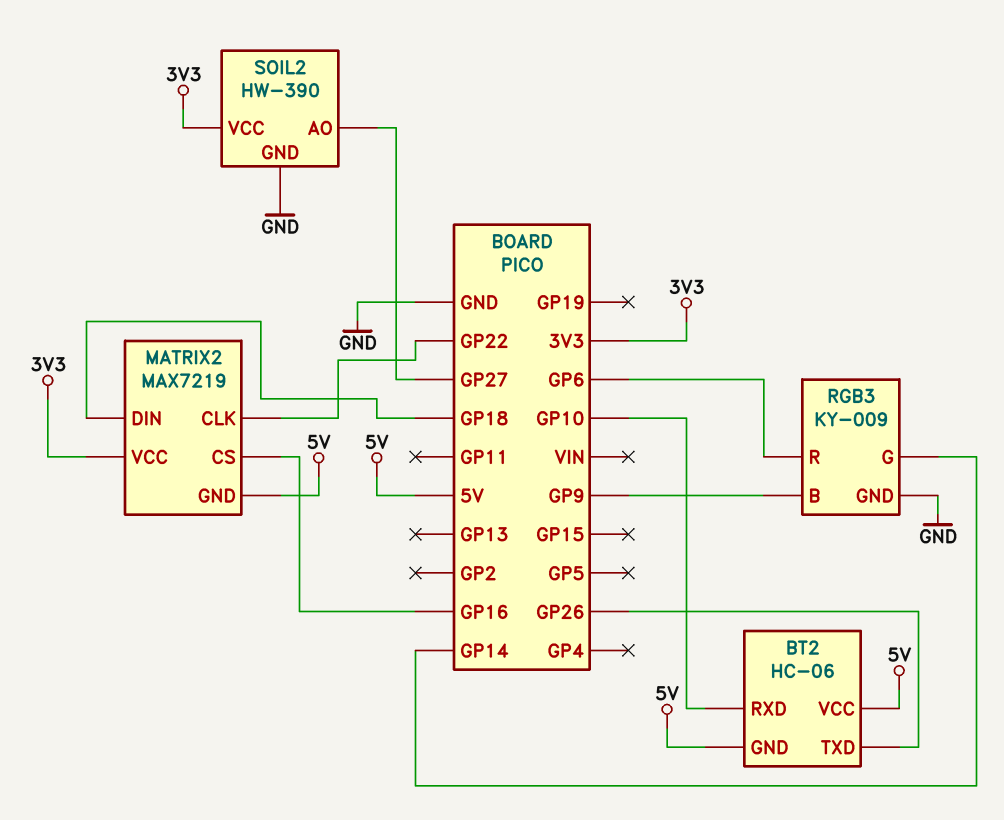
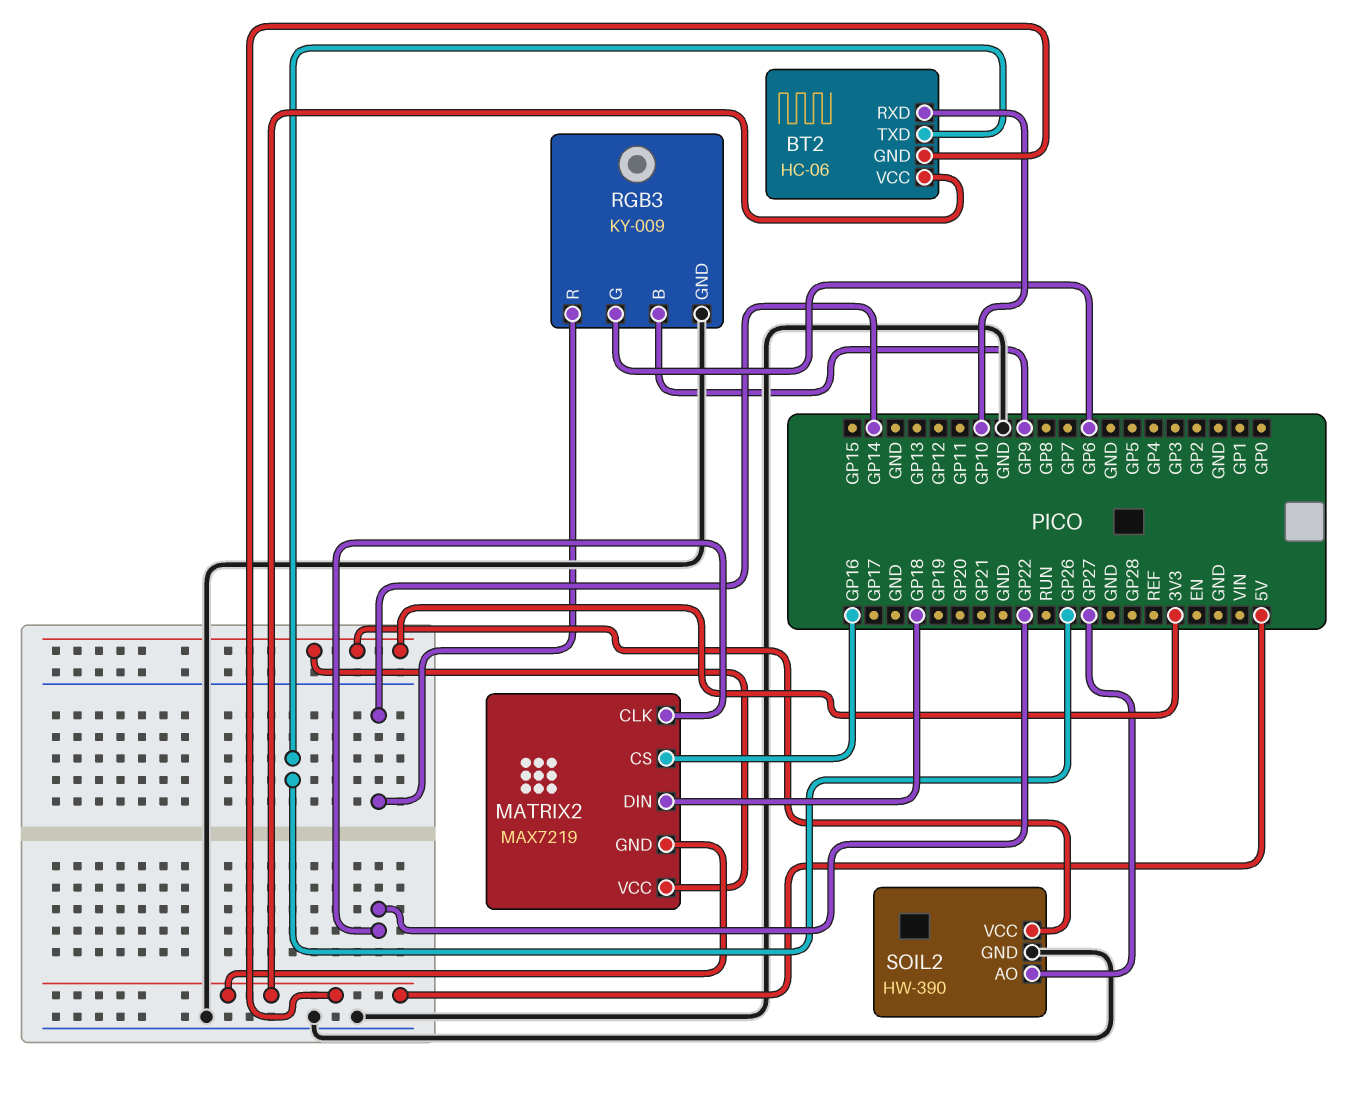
RGB3 pin G: GP14 -> GP6
RGB3 pin R: GP6 -> GP14

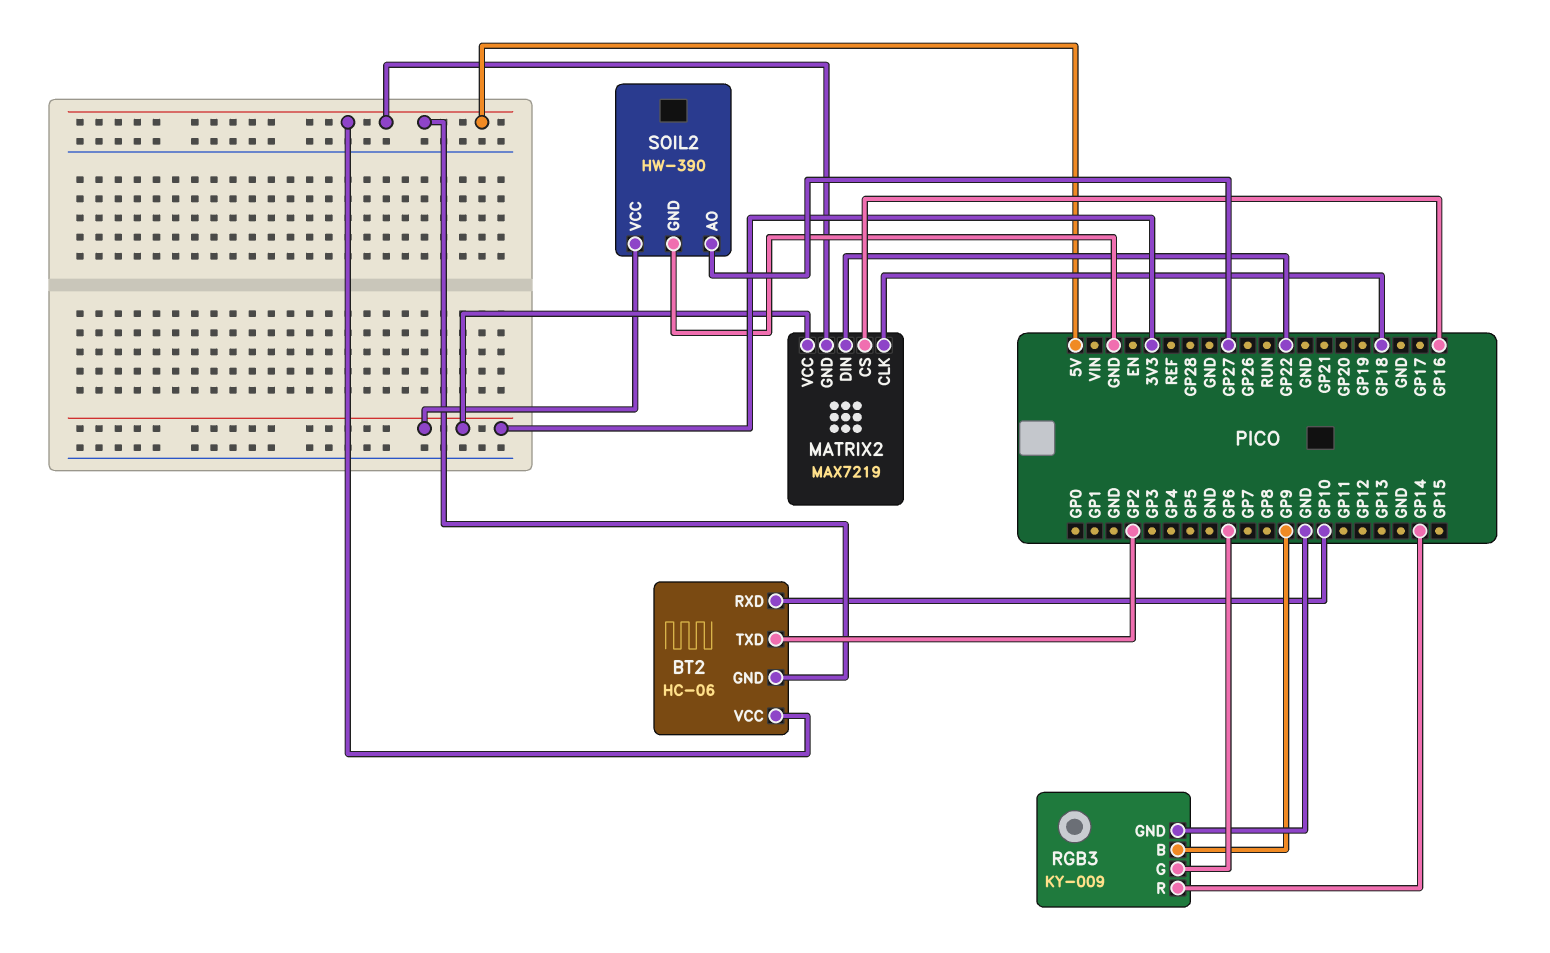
BT2 pin TXD: GP26 -> GP2
MATRIX2 pin CLK: GP22 -> GP18
MATRIX2 pin DIN: GP18 -> GP22

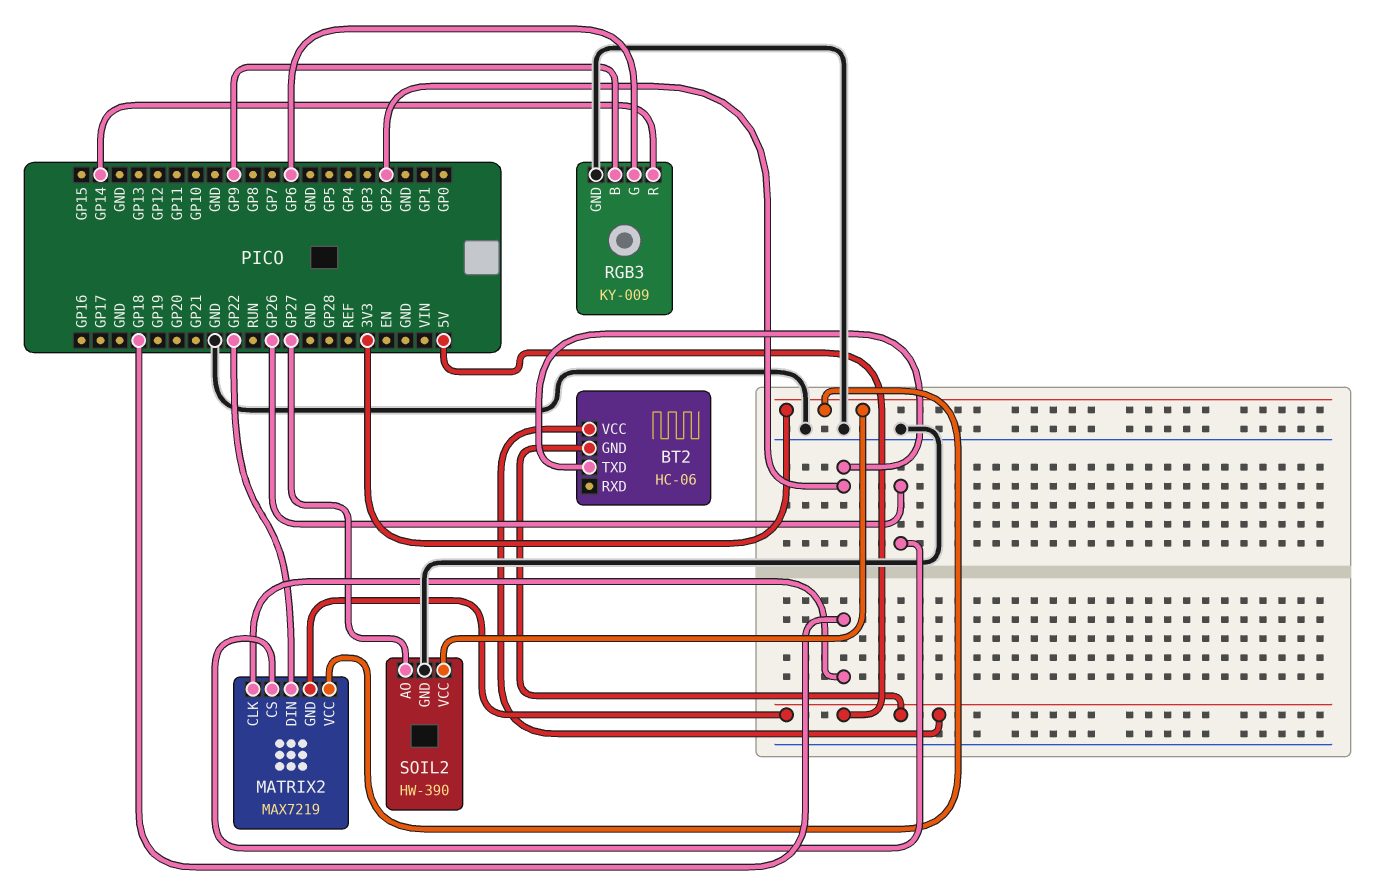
BT2 pin RXD: GP10 -> none
MATRIX2 pin CS: GP16 -> GP26

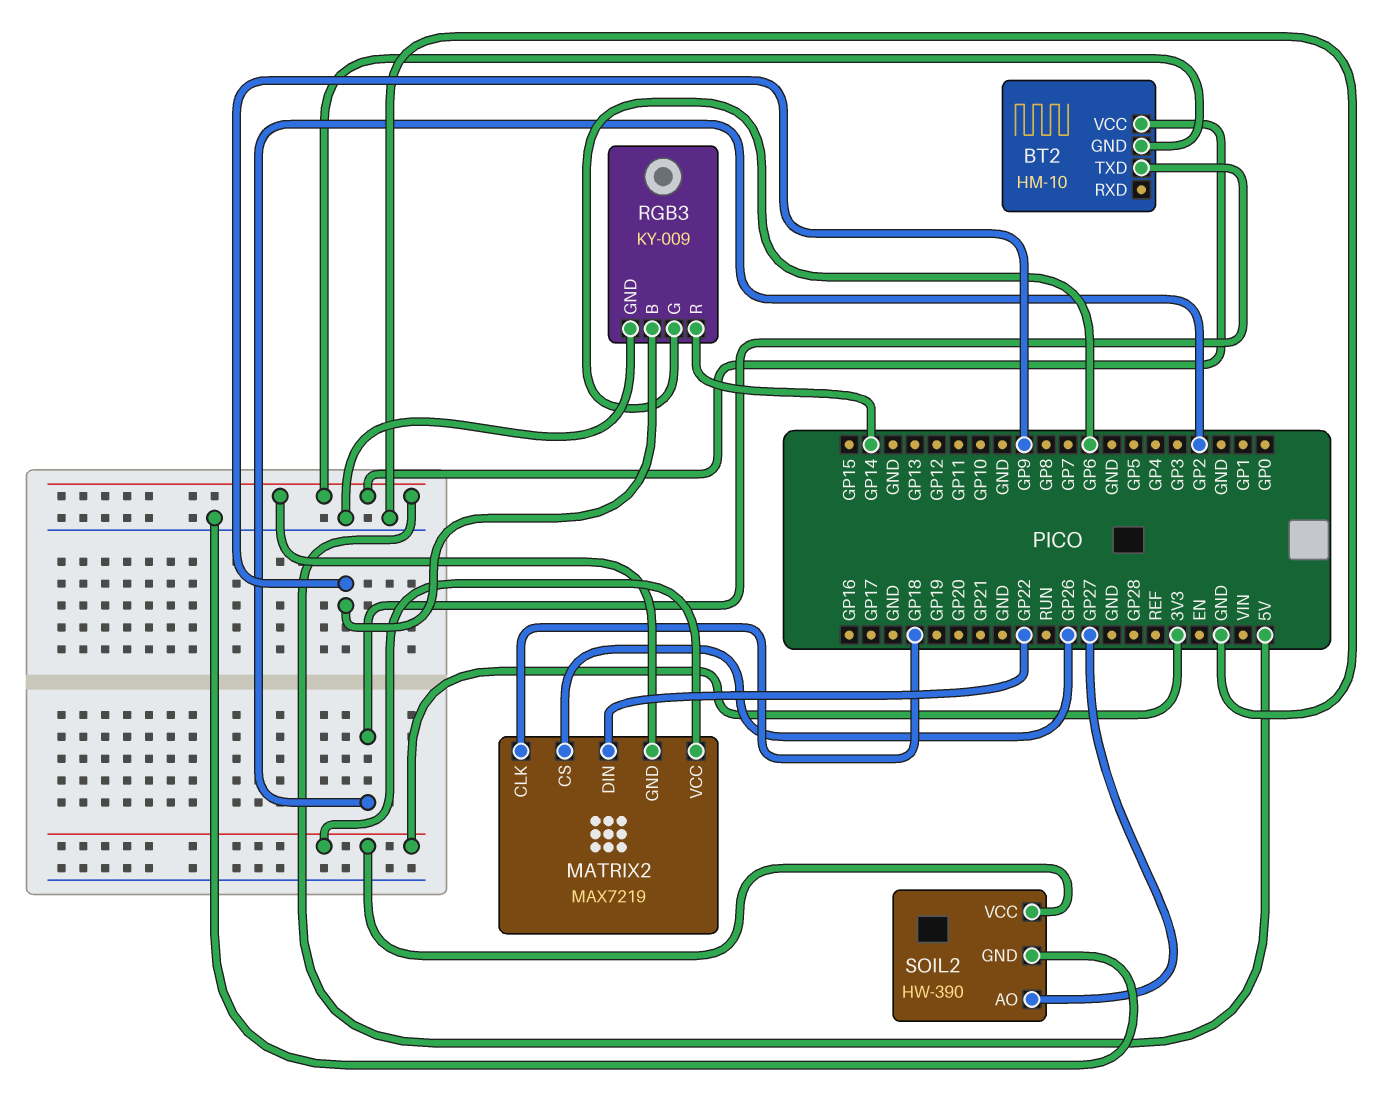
BT2: HC-06 -> HM-10

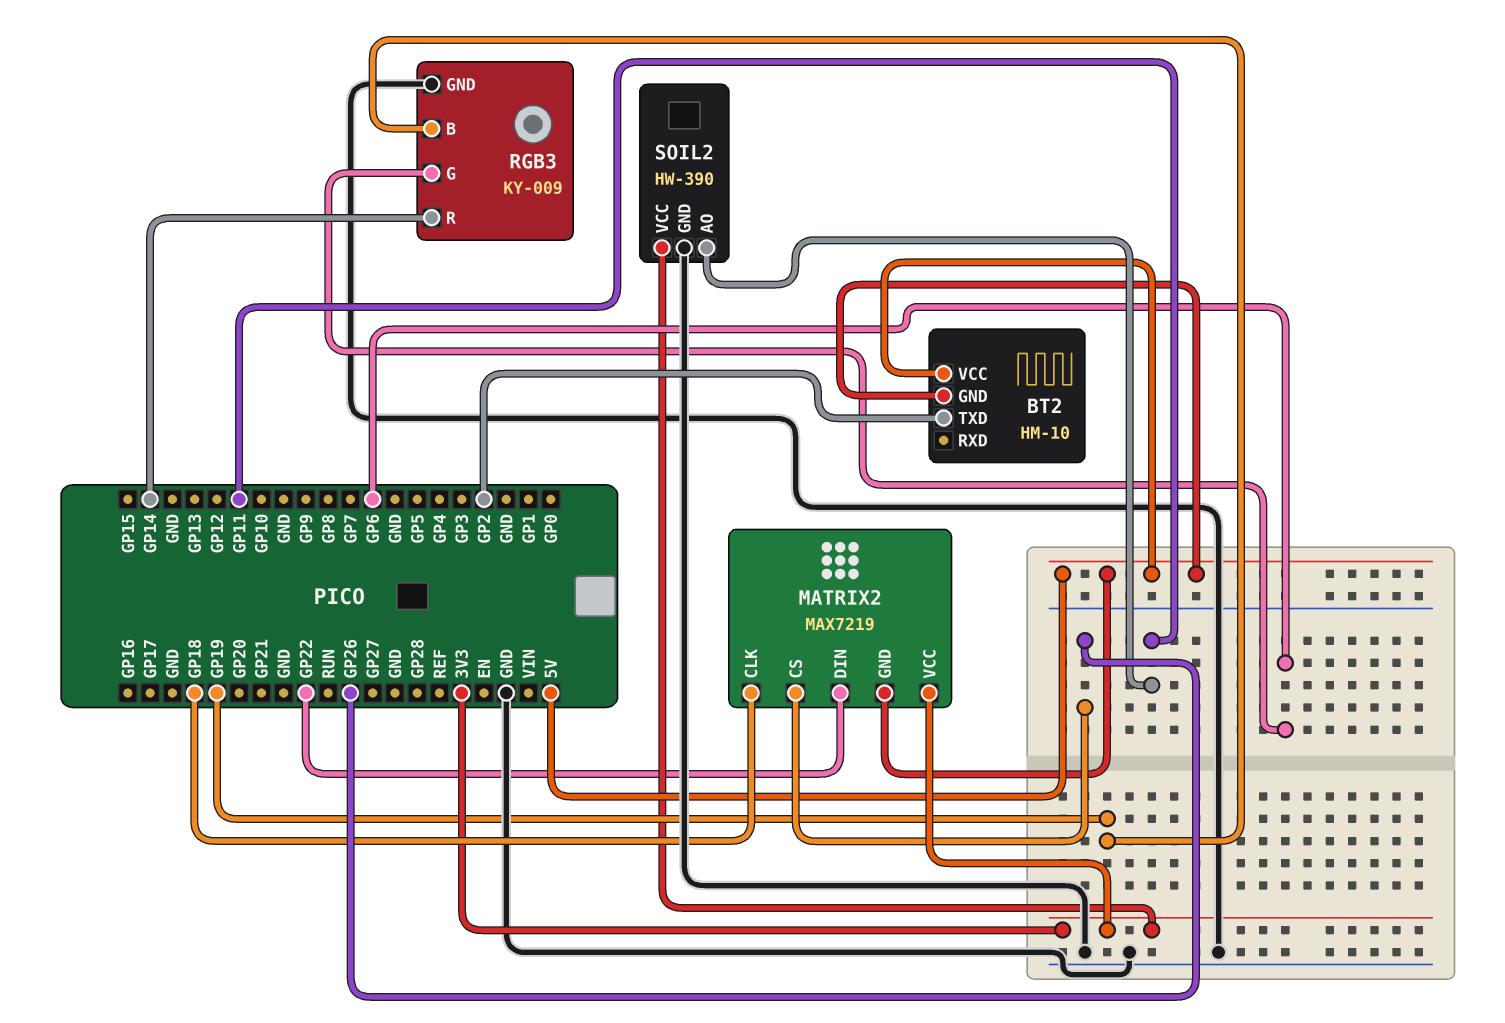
RGB3 pin B: GP9 -> GP19
SOIL2 pin AO: GP27 -> GP11

